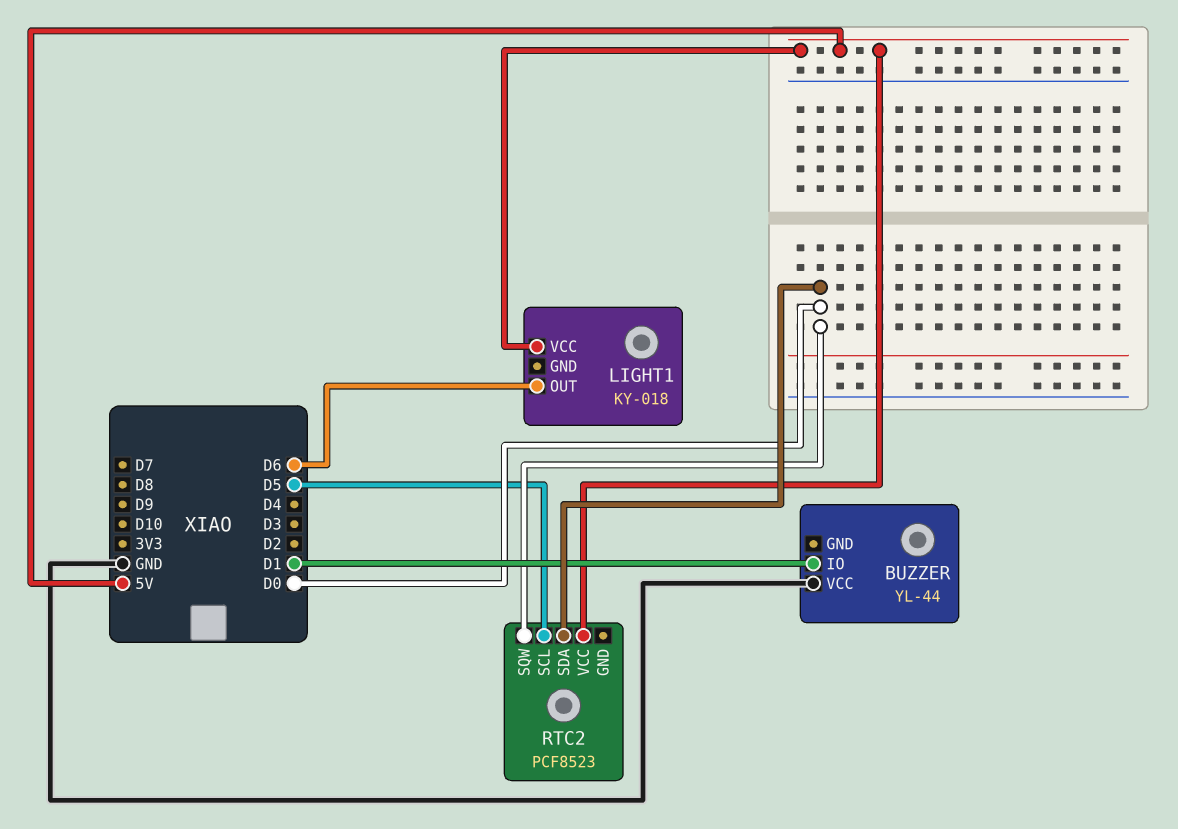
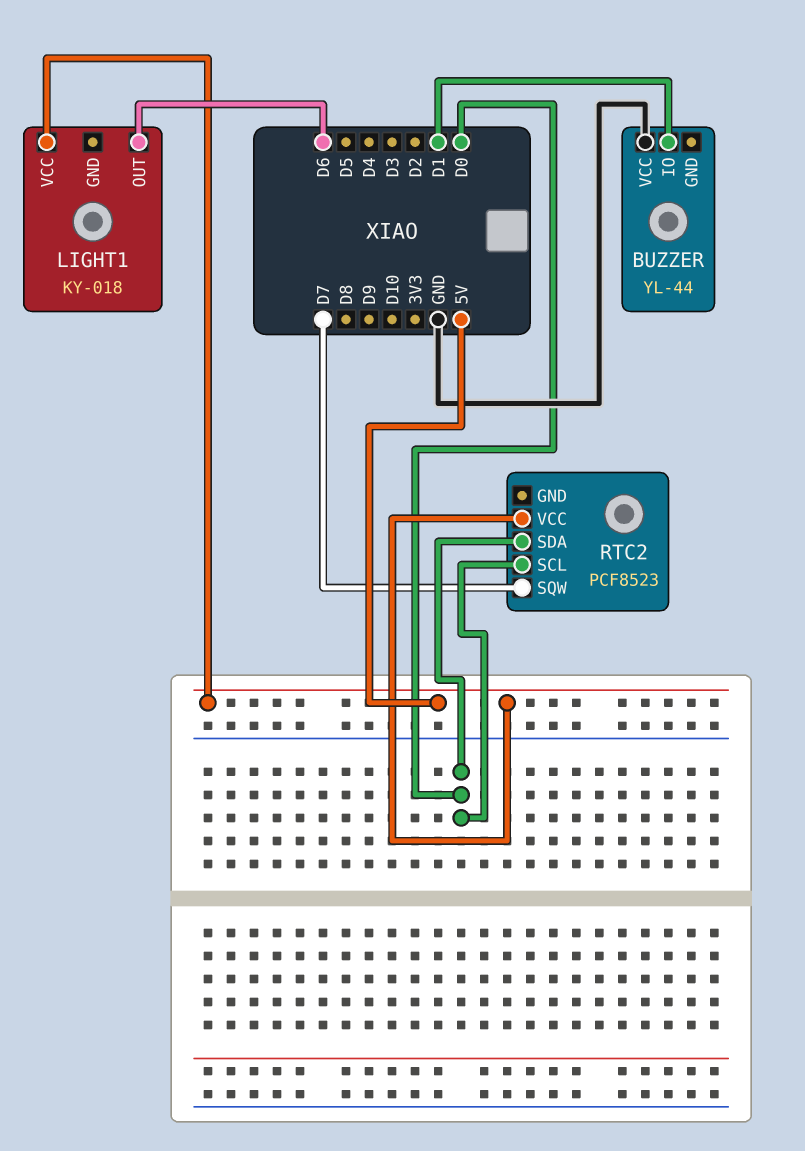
RTC2 pin SCL: D5 -> D0
RTC2 pin SQW: D0 -> D7

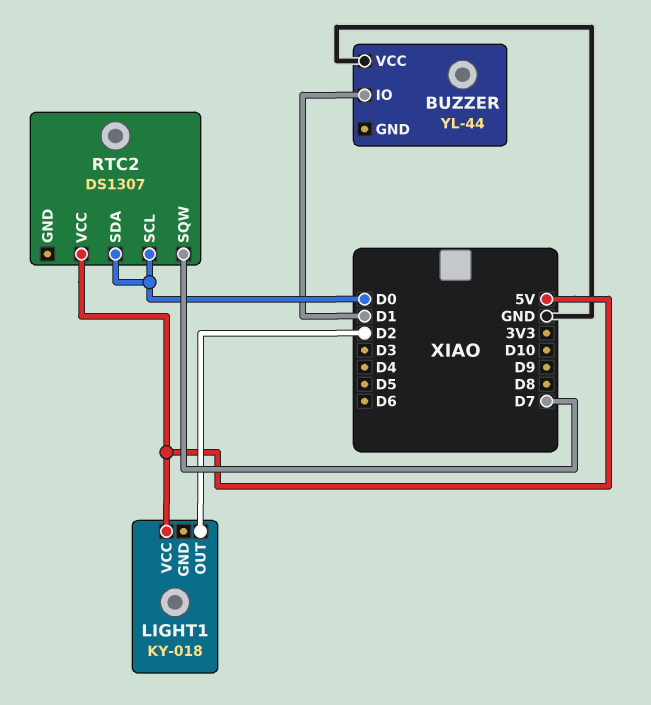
LIGHT1 pin OUT: D6 -> D2
RTC2: PCF8523 -> DS1307

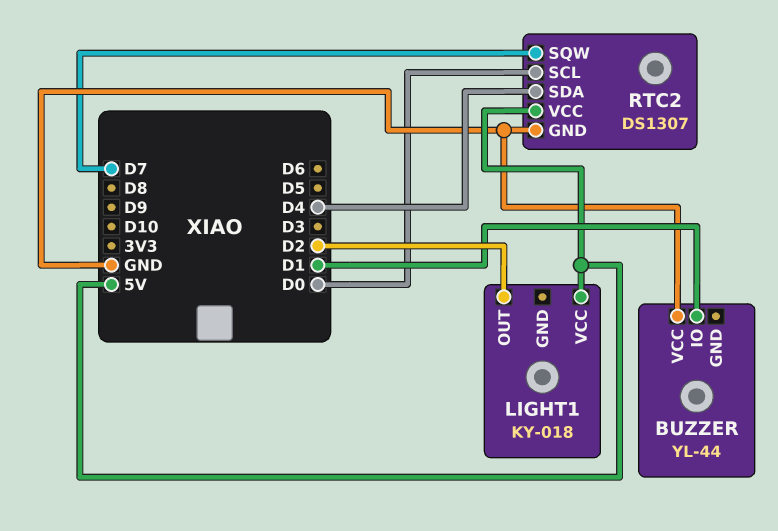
RTC2 pin GND: none -> GND
RTC2 pin SDA: D0 -> D4

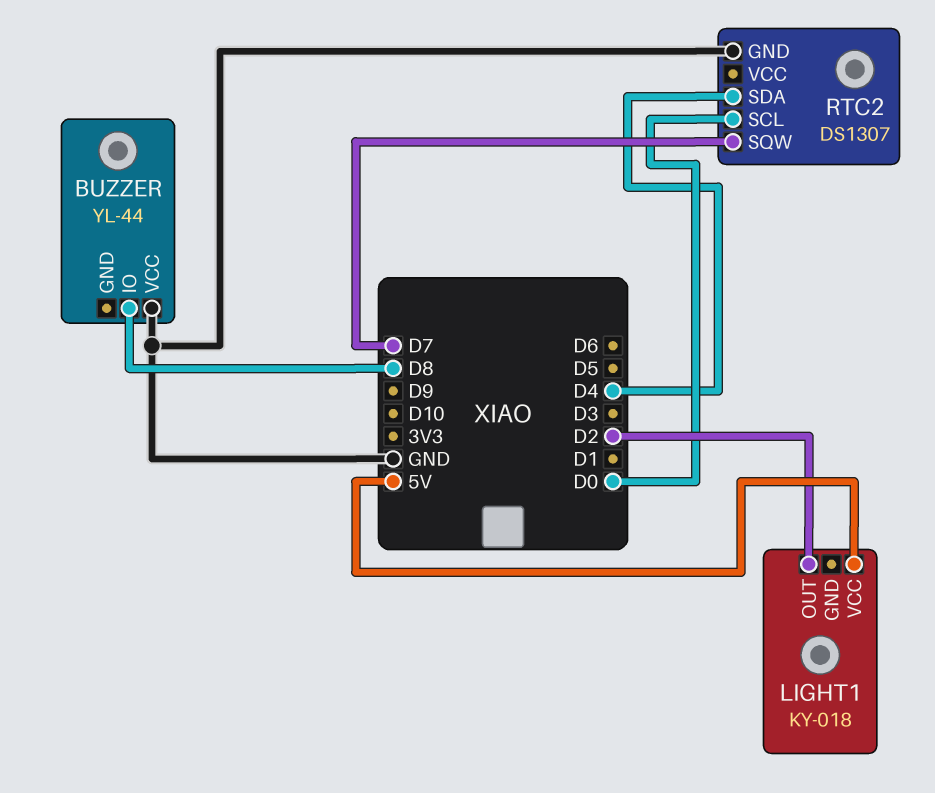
BUZZER pin IO: D1 -> D8
RTC2 pin VCC: 5V -> none

